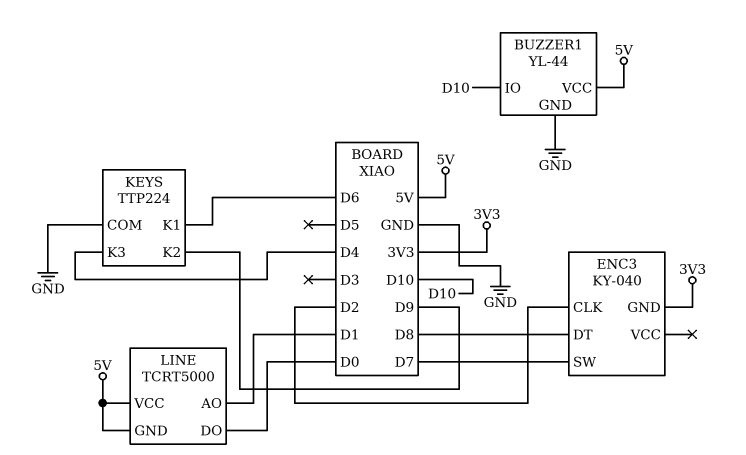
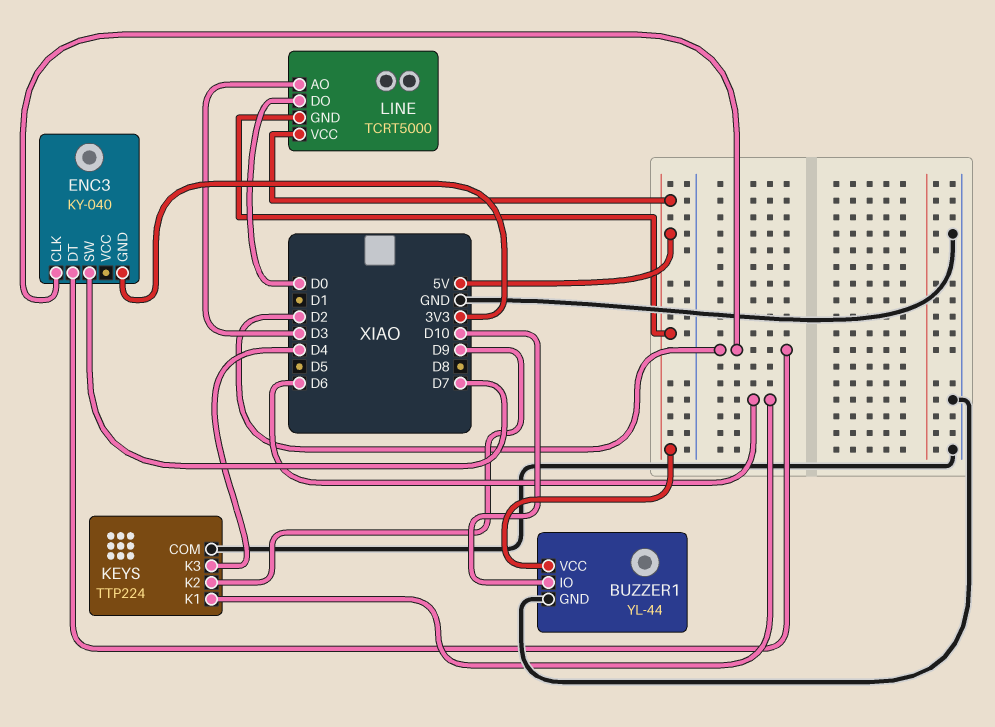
ENC3 pin DT: D8 -> D2
LINE pin AO: D1 -> D3

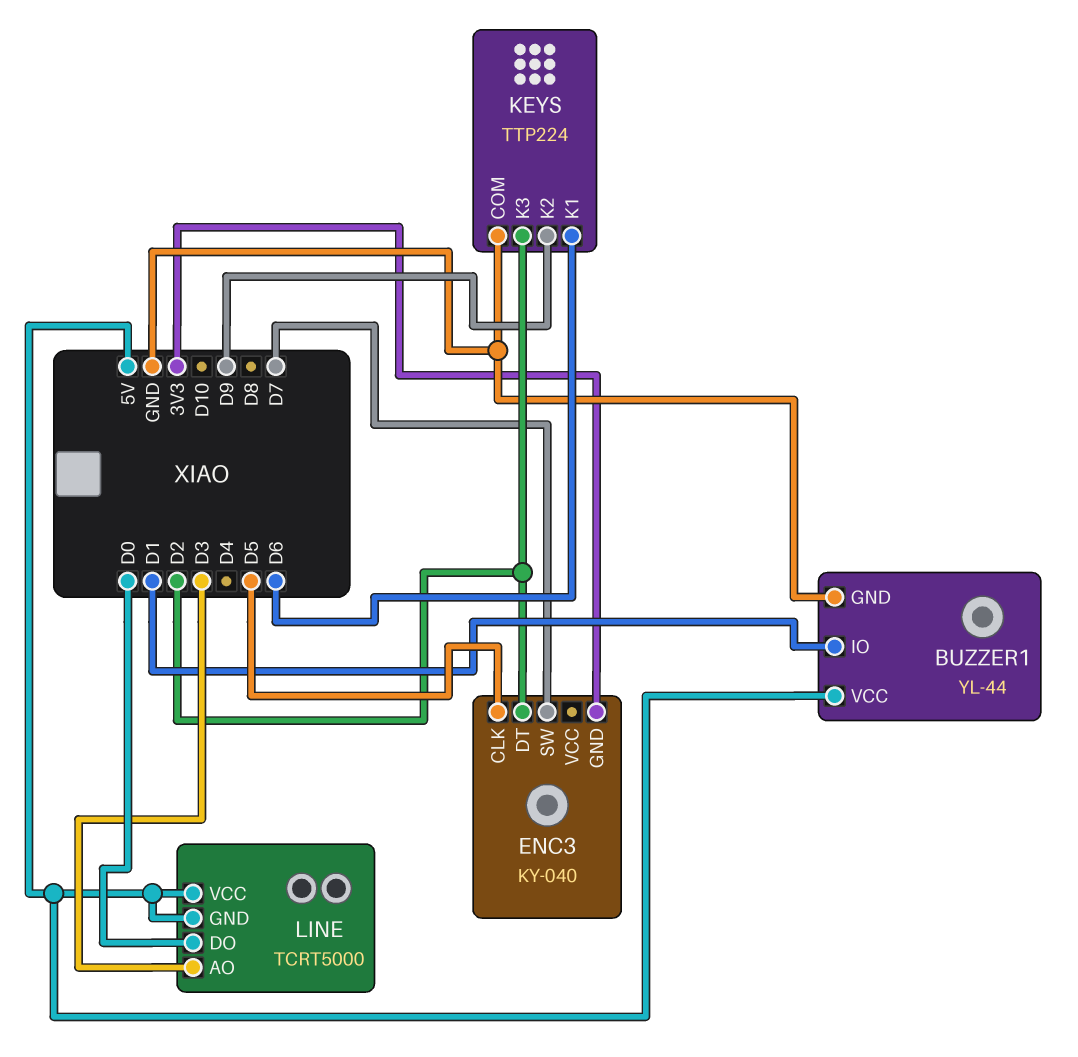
BUZZER1 pin IO: D10 -> D1
ENC3 pin CLK: D2 -> D5
KEYS pin K3: D4 -> D2

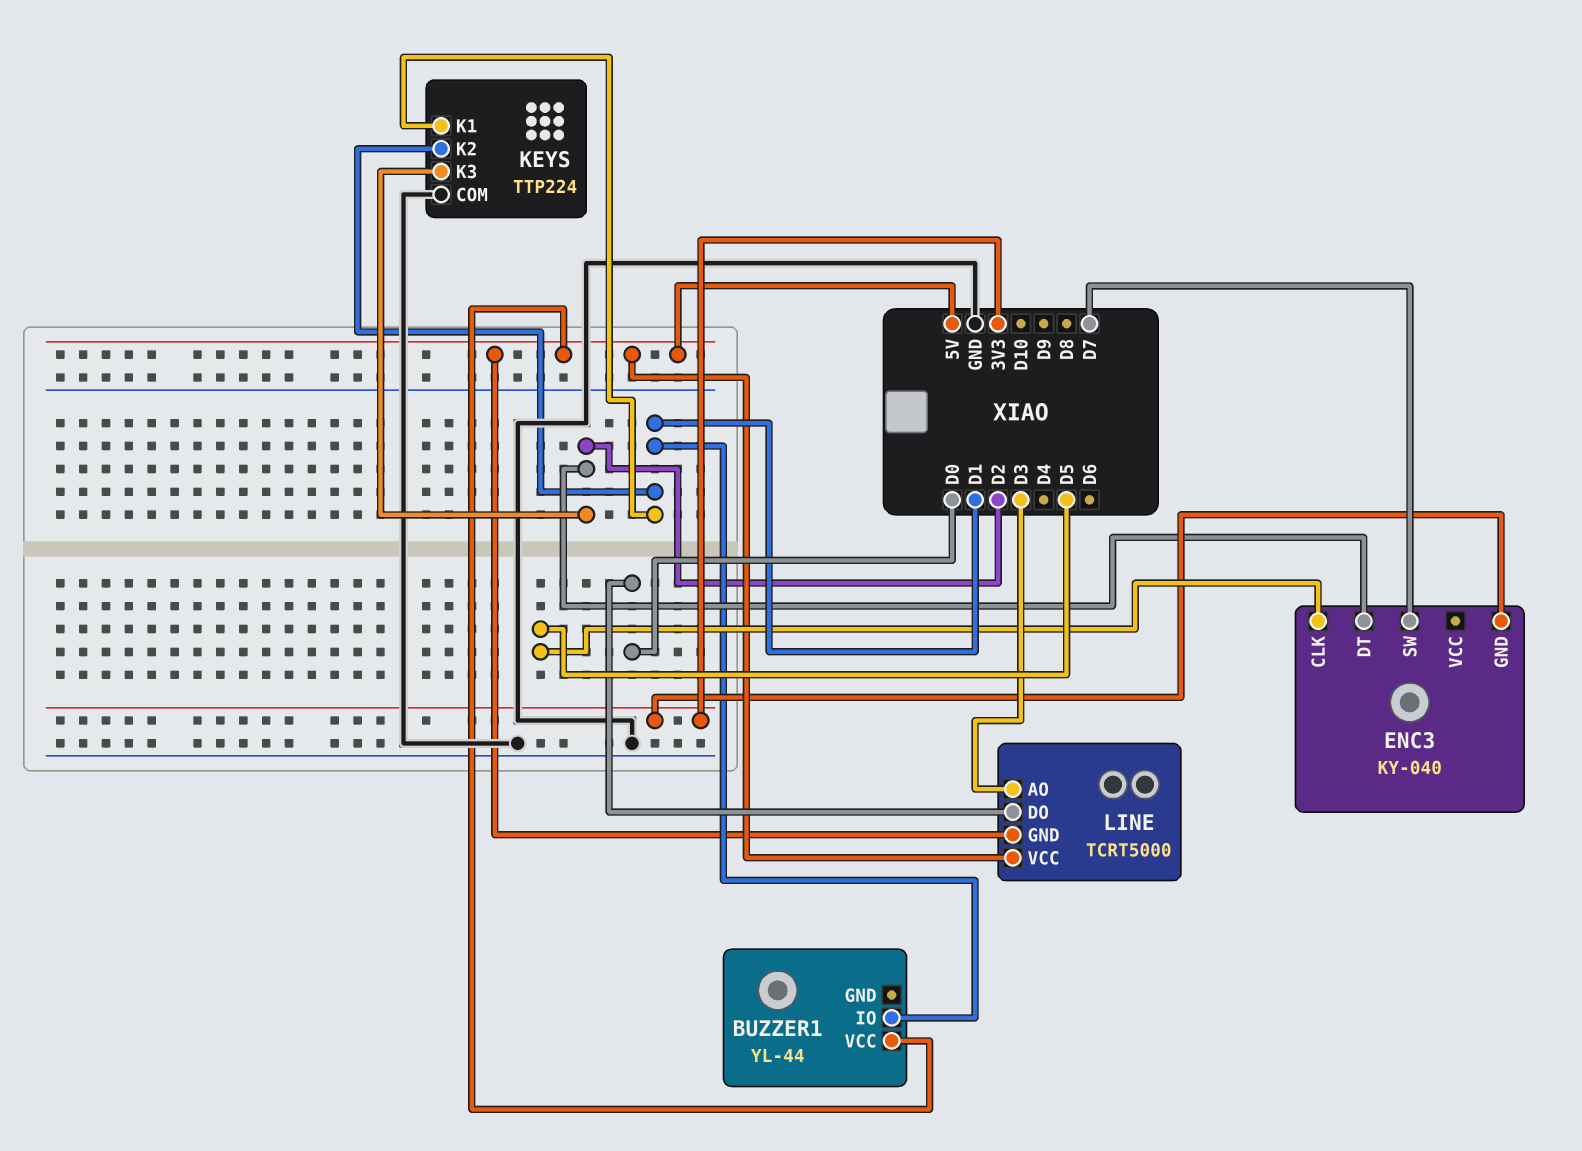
BUZZER1 pin GND: GND -> none
KEYS pin K1: D6 -> D1
KEYS pin K2: D9 -> D1

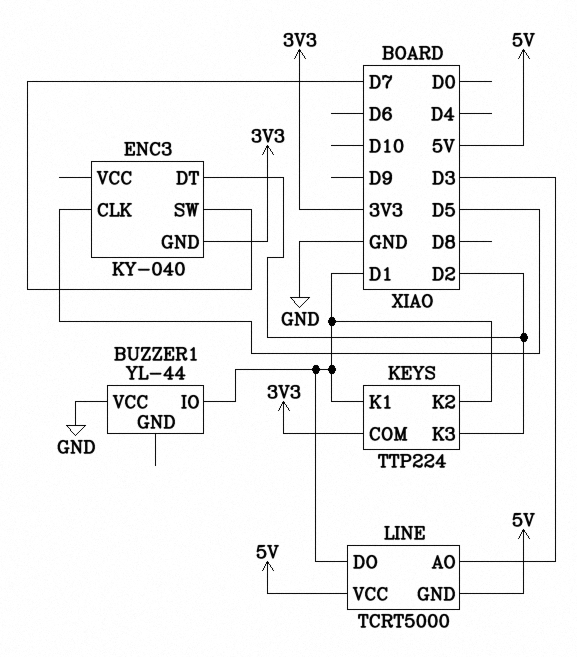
BUZZER1 pin VCC: 5V -> GND
KEYS pin COM: GND -> 3V3
LINE pin DO: D0 -> D1

